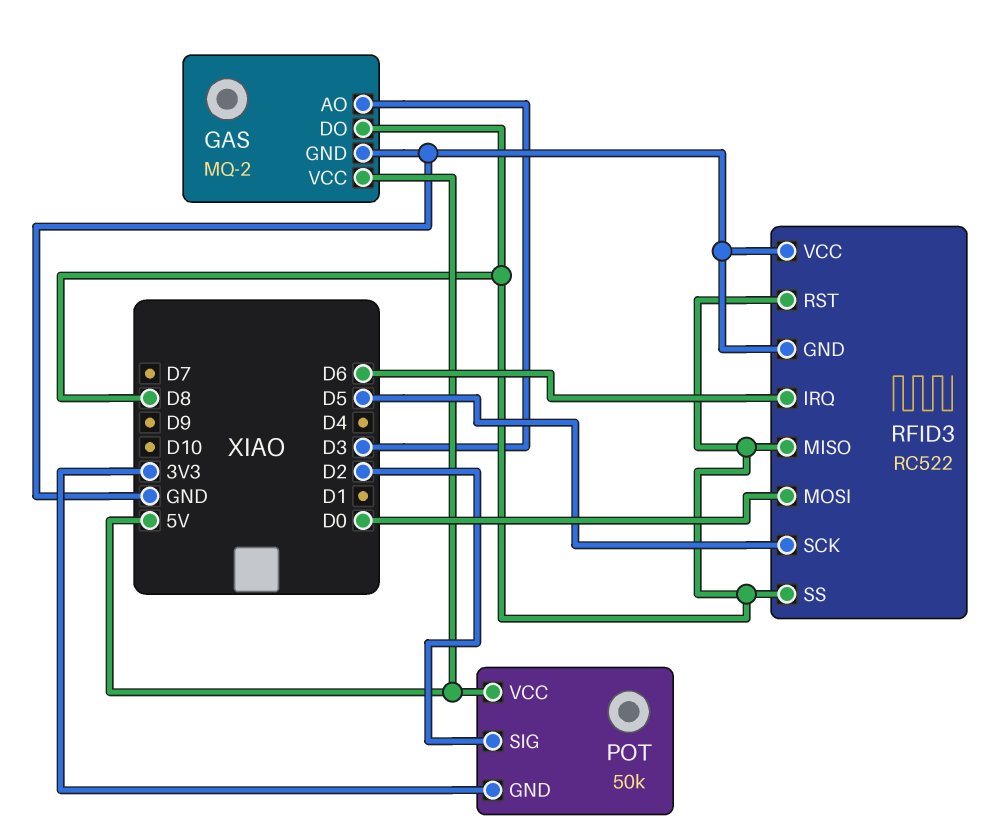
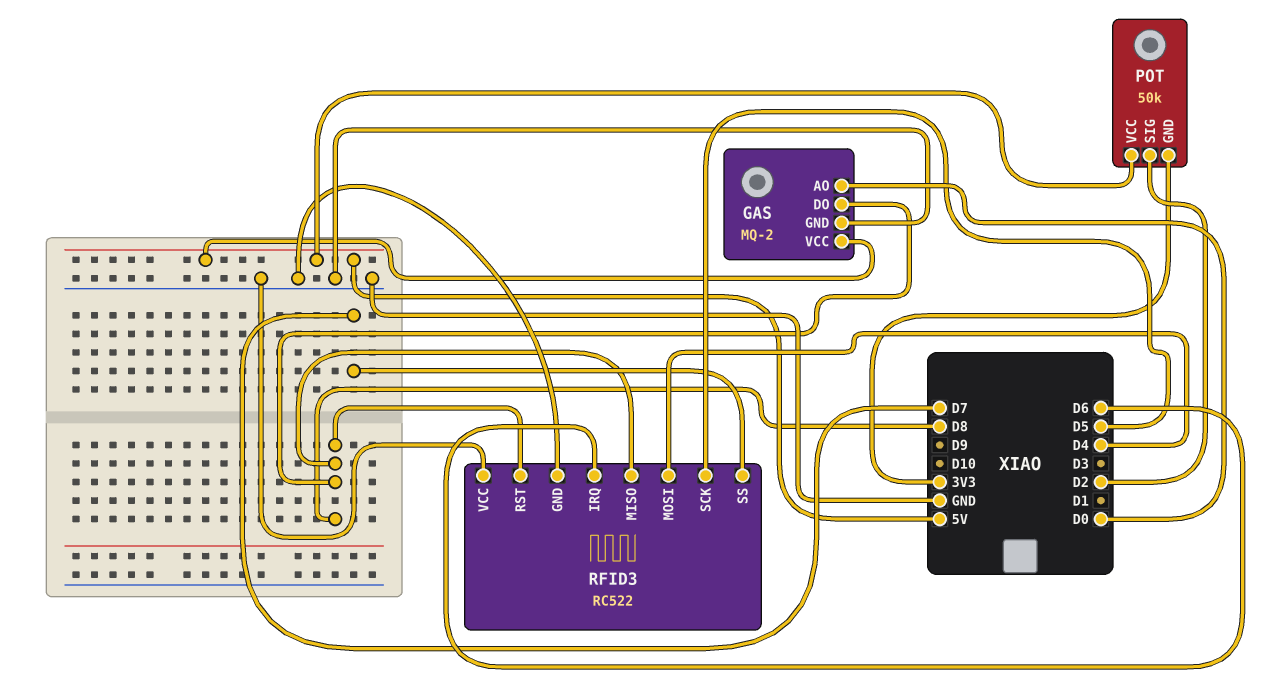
GAS pin AO: D3 -> D0
RFID3 pin MOSI: D0 -> D4
RFID3 pin SS: D8 -> D7

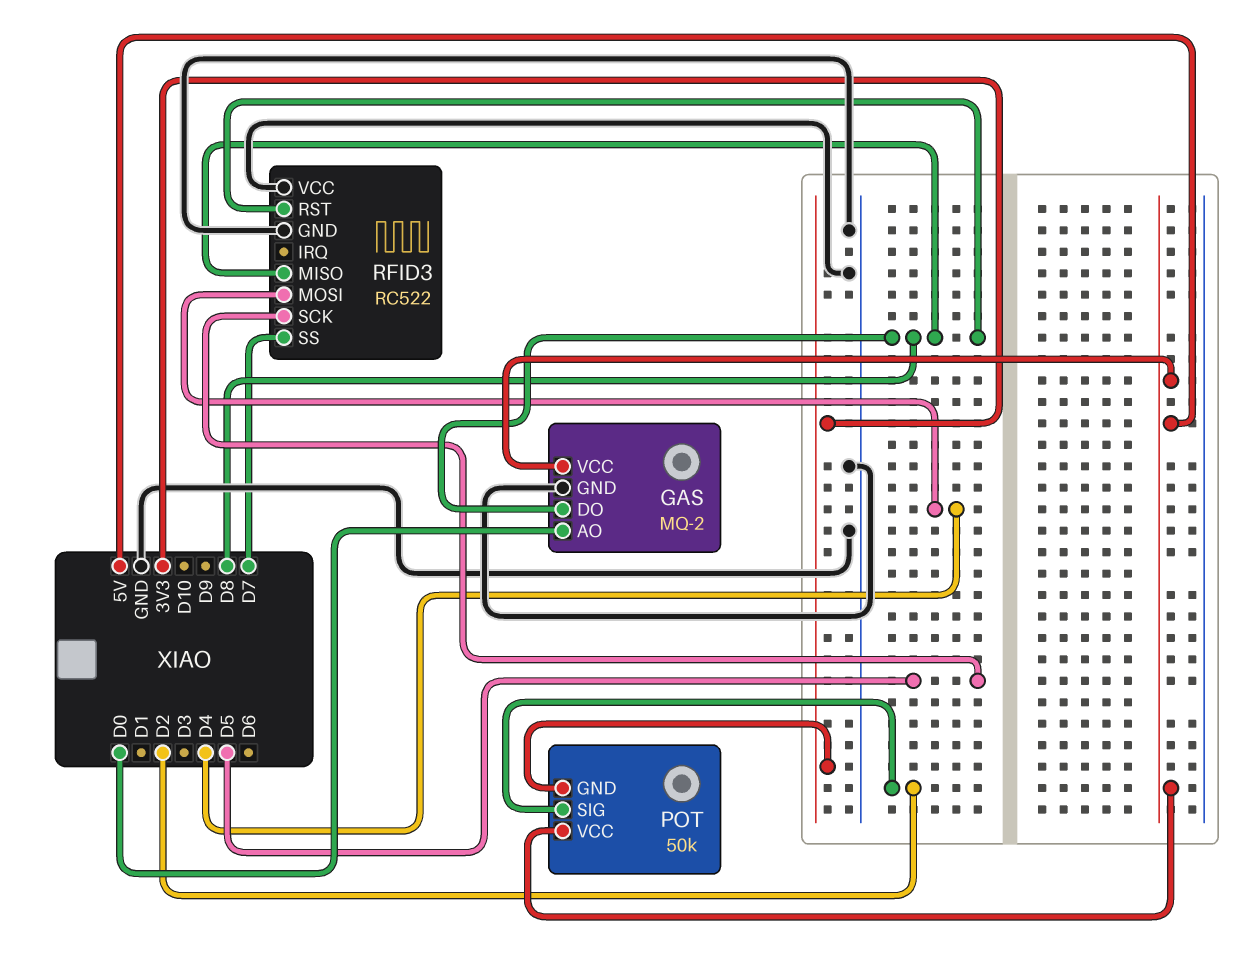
RFID3 pin IRQ: D6 -> none

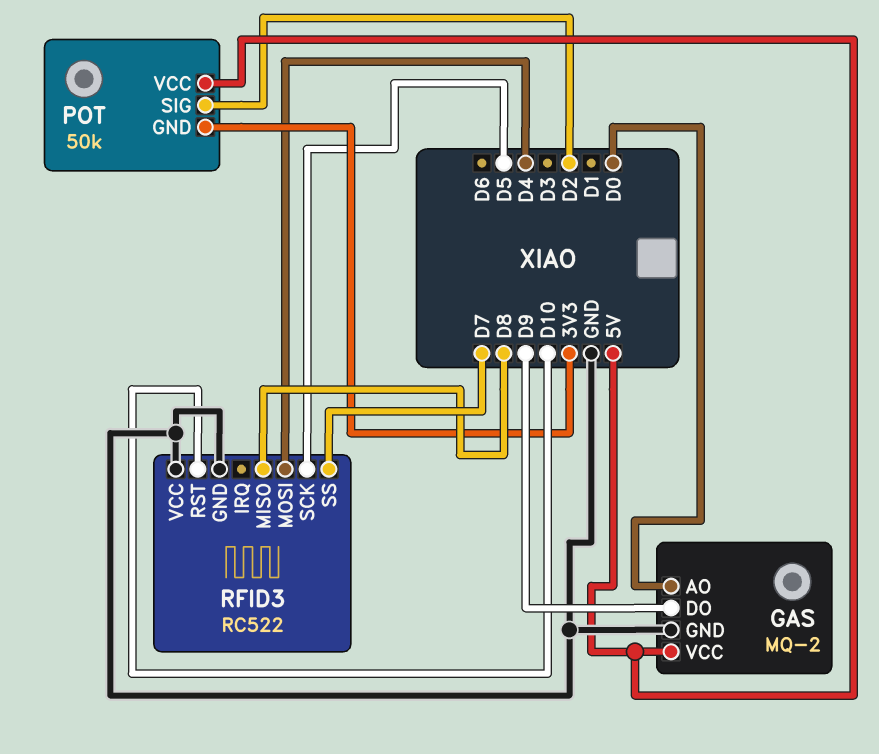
GAS pin DO: D8 -> D9
RFID3 pin RST: D8 -> D10

